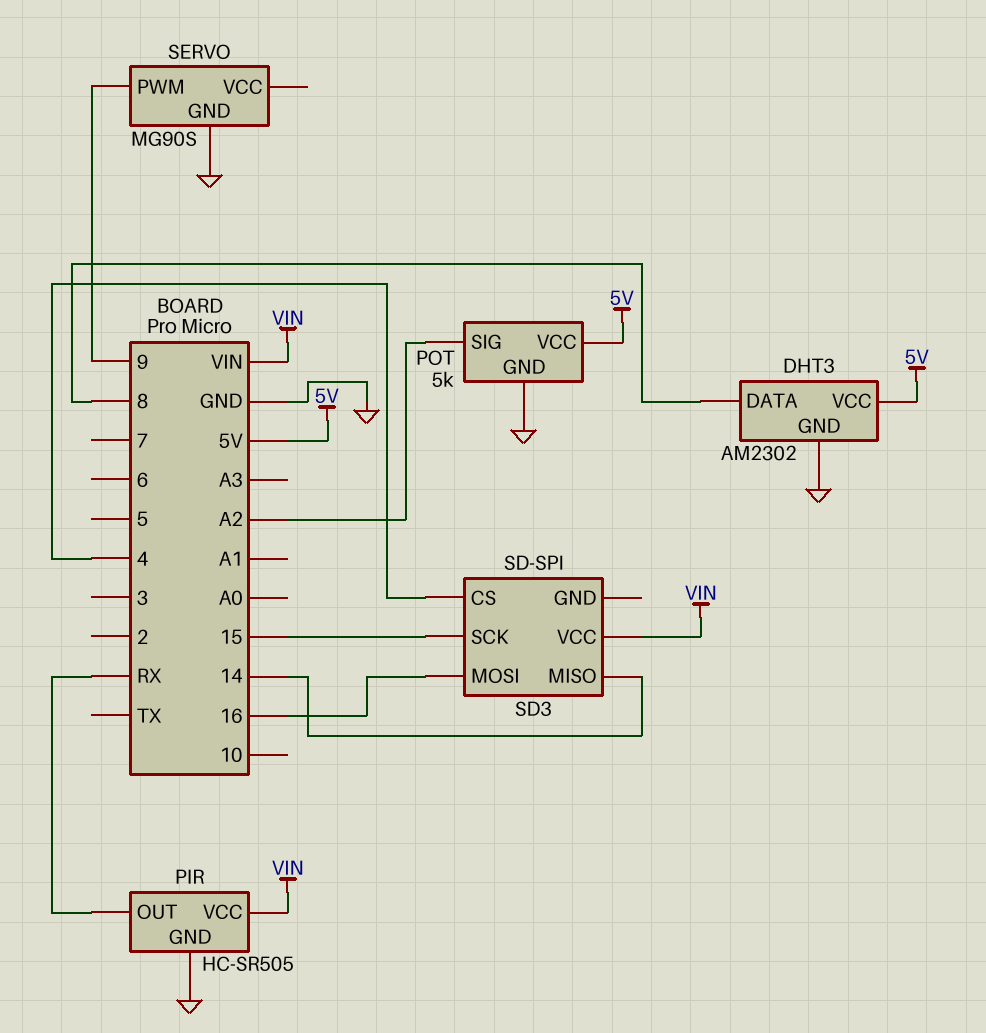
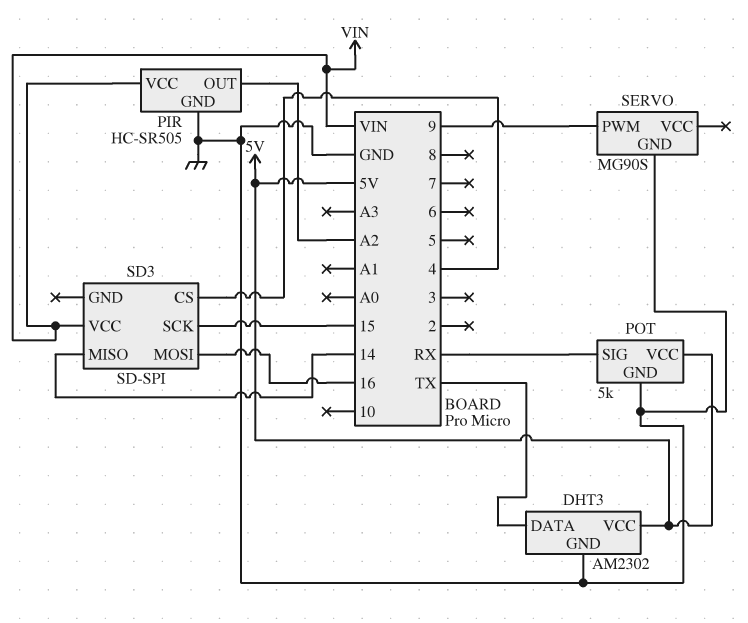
DHT3 pin DATA: 8 -> TX
PIR pin OUT: RX -> A2
POT pin SIG: A2 -> RX

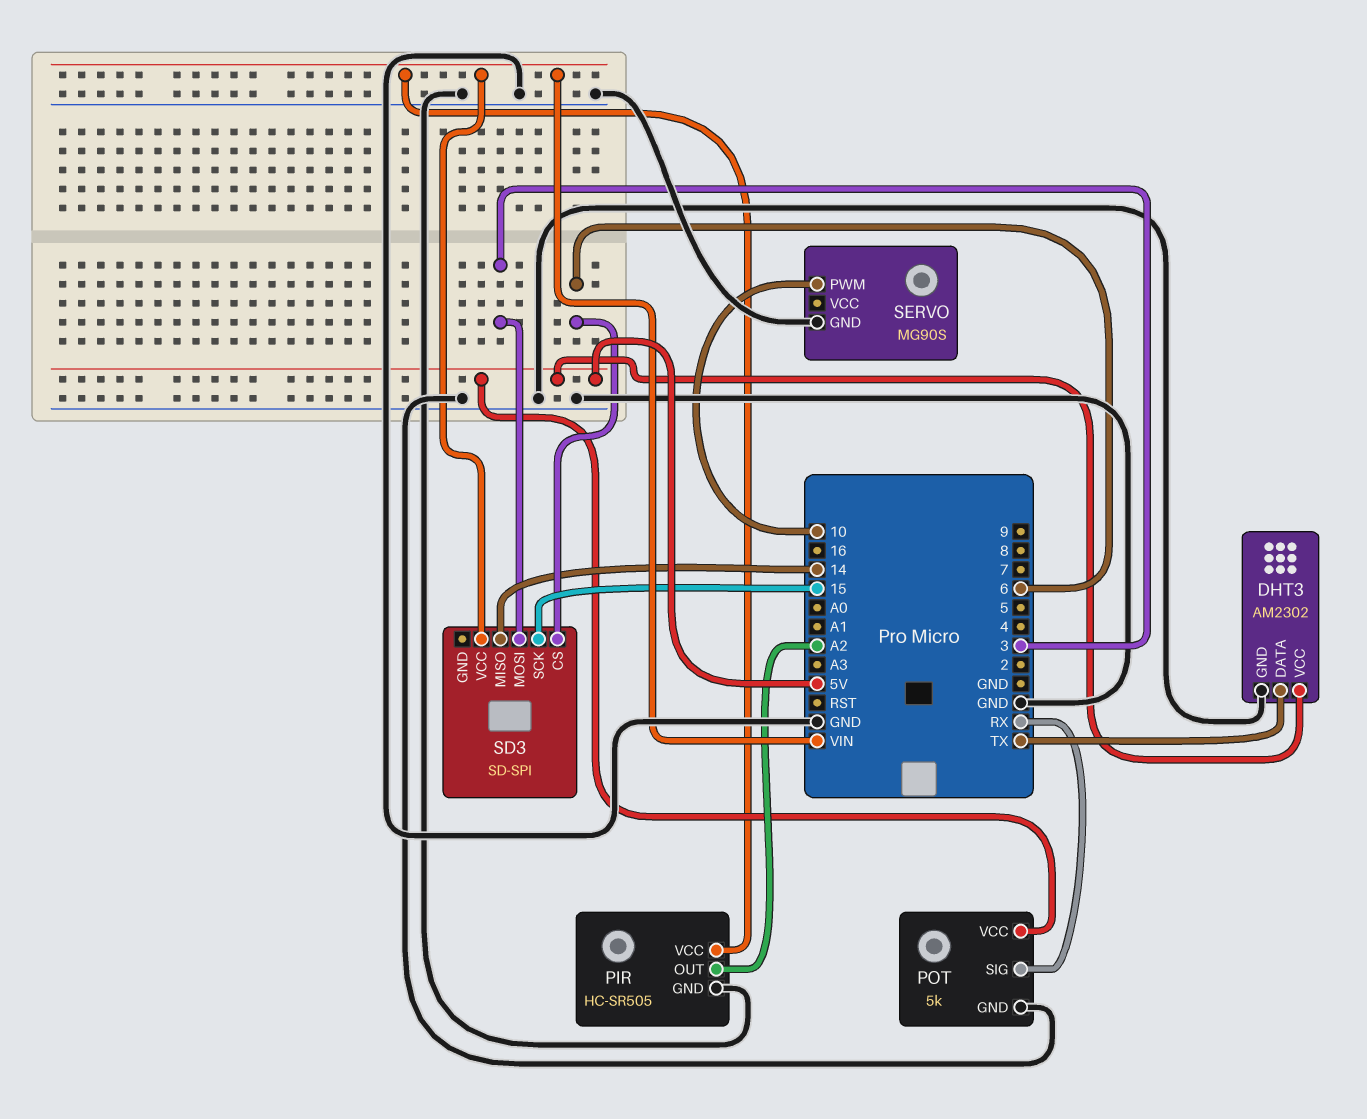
SD3 pin CS: 4 -> 6
SD3 pin MOSI: 16 -> 3
SERVO pin PWM: 9 -> 10

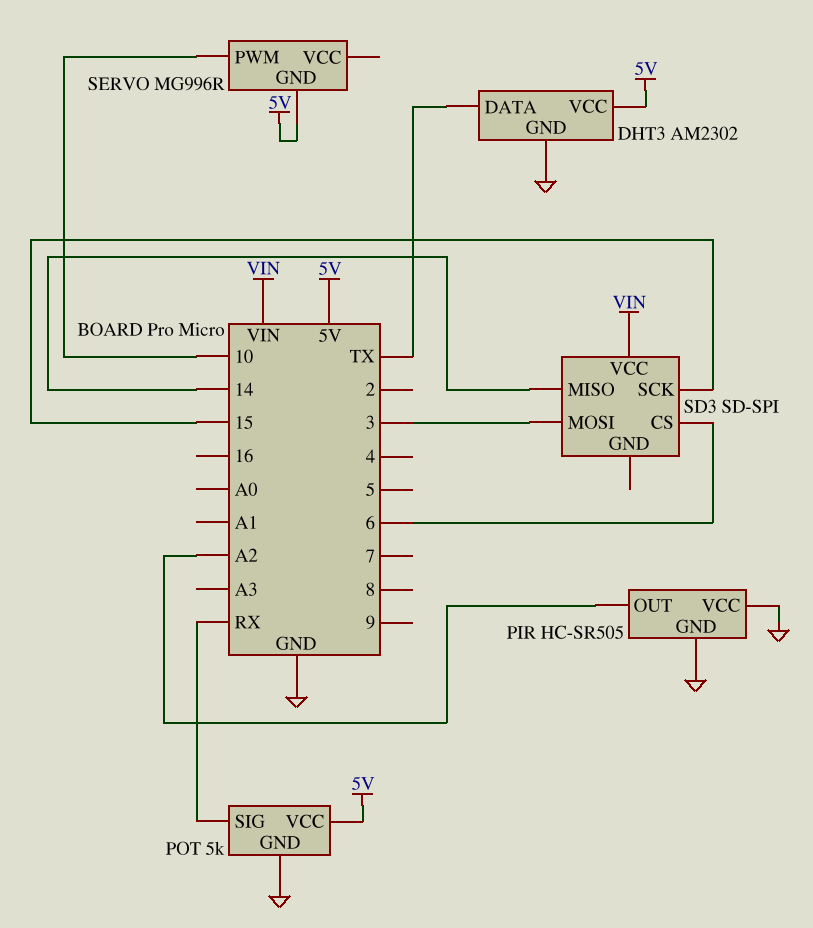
PIR pin VCC: VIN -> GND
SERVO: MG90S -> MG996R
SERVO pin GND: GND -> 5V

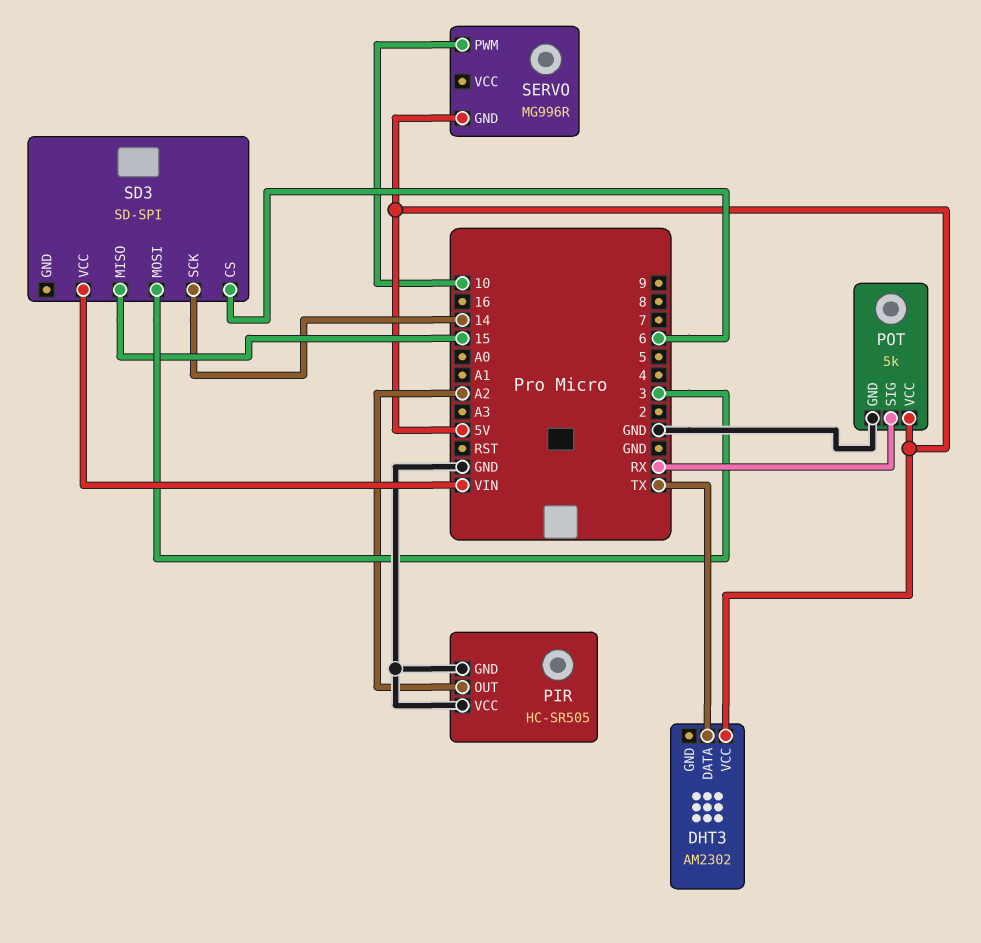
DHT3 pin GND: GND -> none
SD3 pin MISO: 14 -> 15
SD3 pin SCK: 15 -> 14

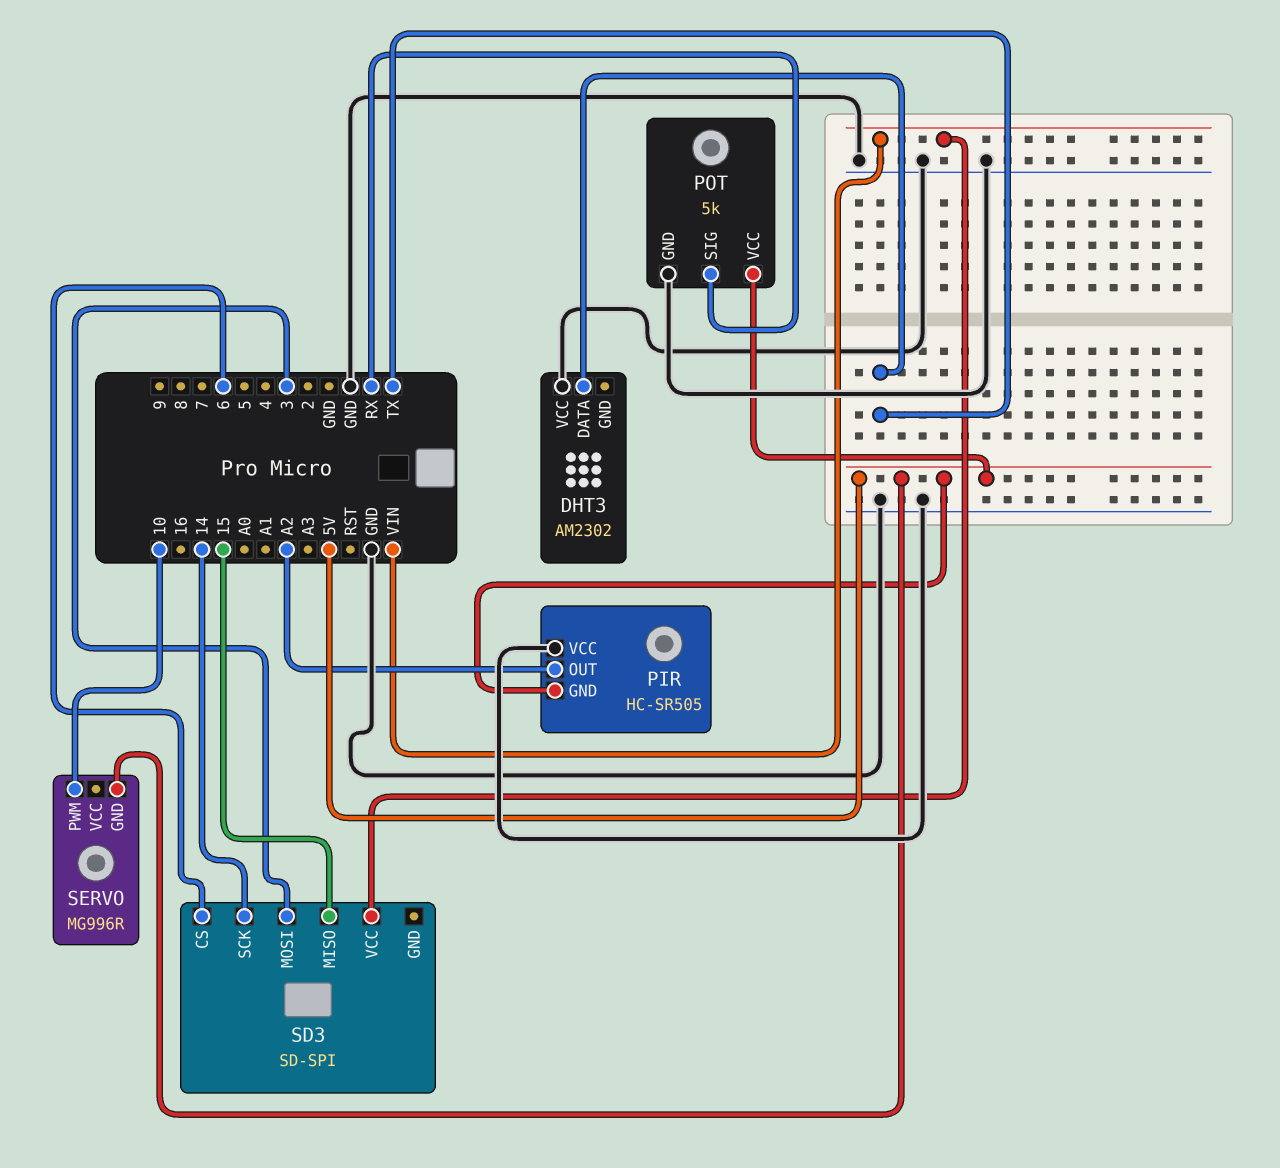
DHT3 pin VCC: 5V -> GND
PIR pin GND: GND -> 5V

